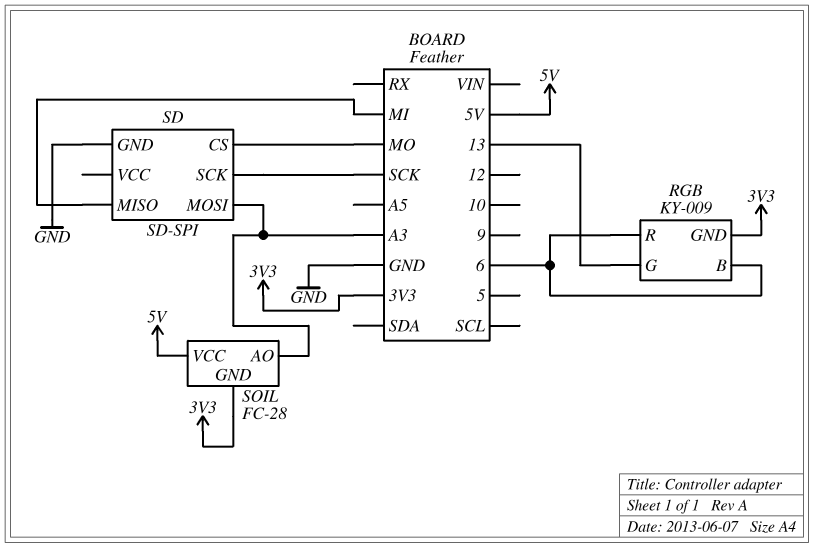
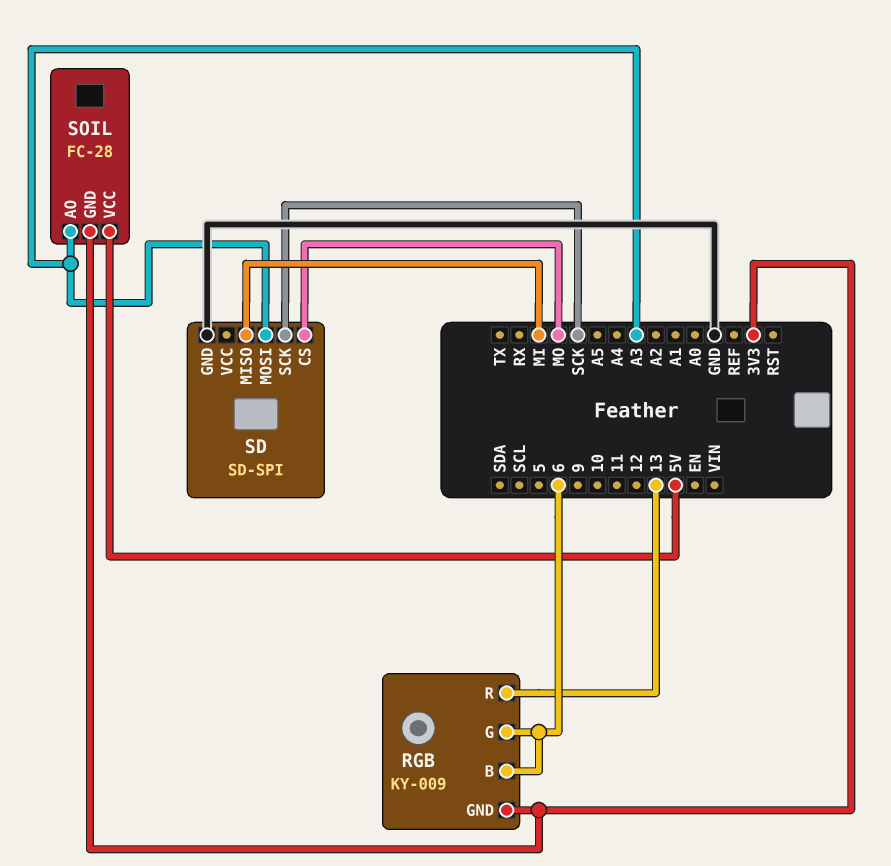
RGB pin G: 13 -> 6
RGB pin R: 6 -> 13

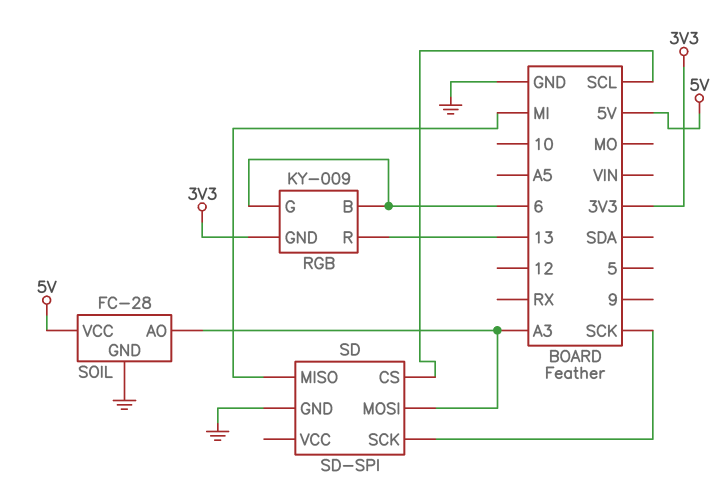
SD pin CS: MO -> SCL
SOIL pin GND: 3V3 -> GND

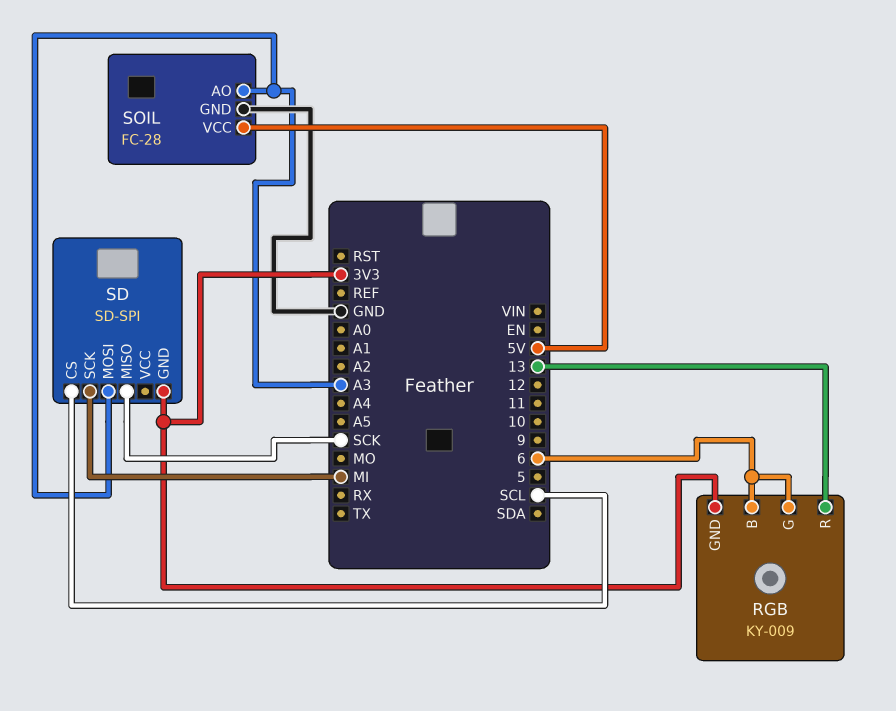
SD pin GND: GND -> 3V3
SD pin MISO: MI -> SCK
SD pin SCK: SCK -> MI

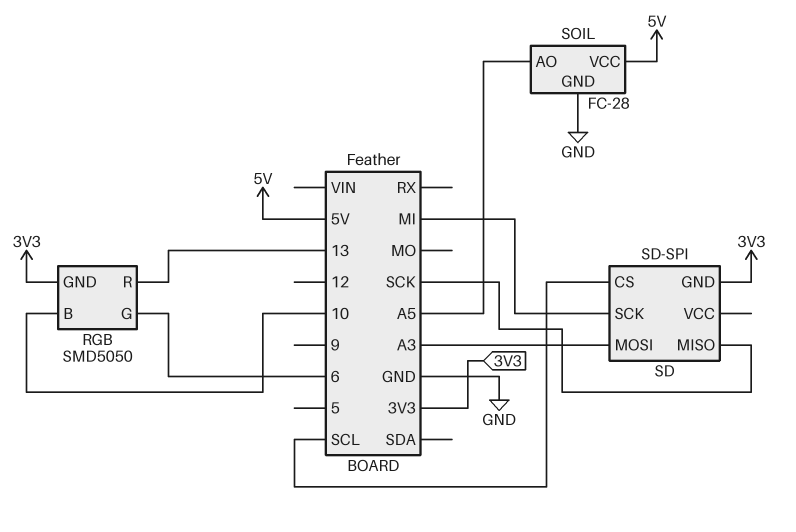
RGB: KY-009 -> SMD5050
RGB pin B: 6 -> 10
SOIL pin AO: A3 -> A5

